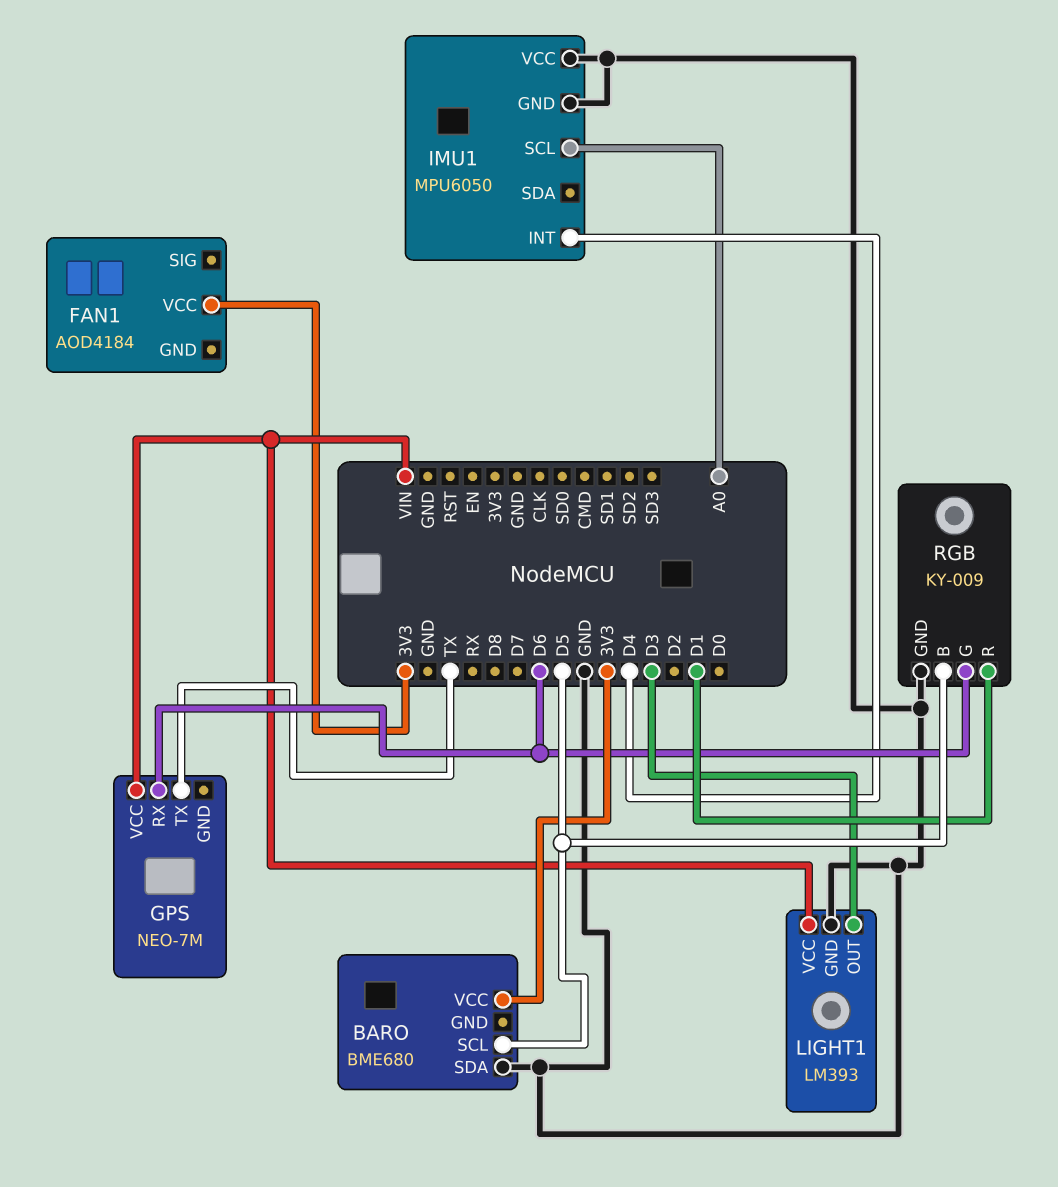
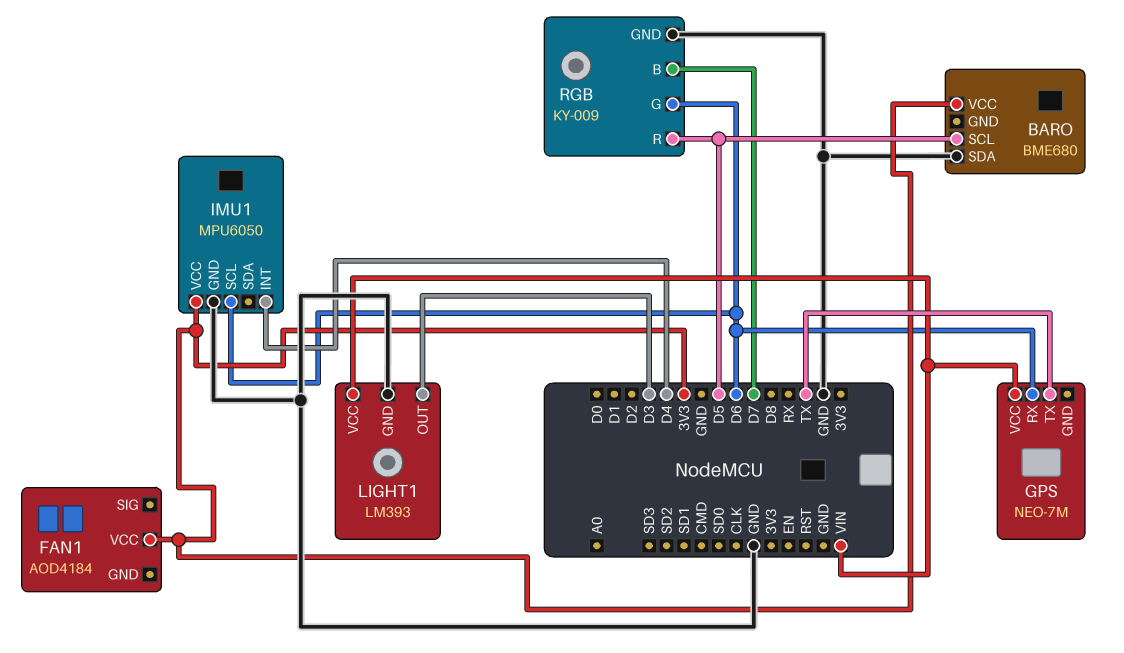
IMU1 pin SCL: A0 -> D6
IMU1 pin VCC: GND -> 3V3
RGB pin B: D5 -> D7
RGB pin R: D1 -> D5

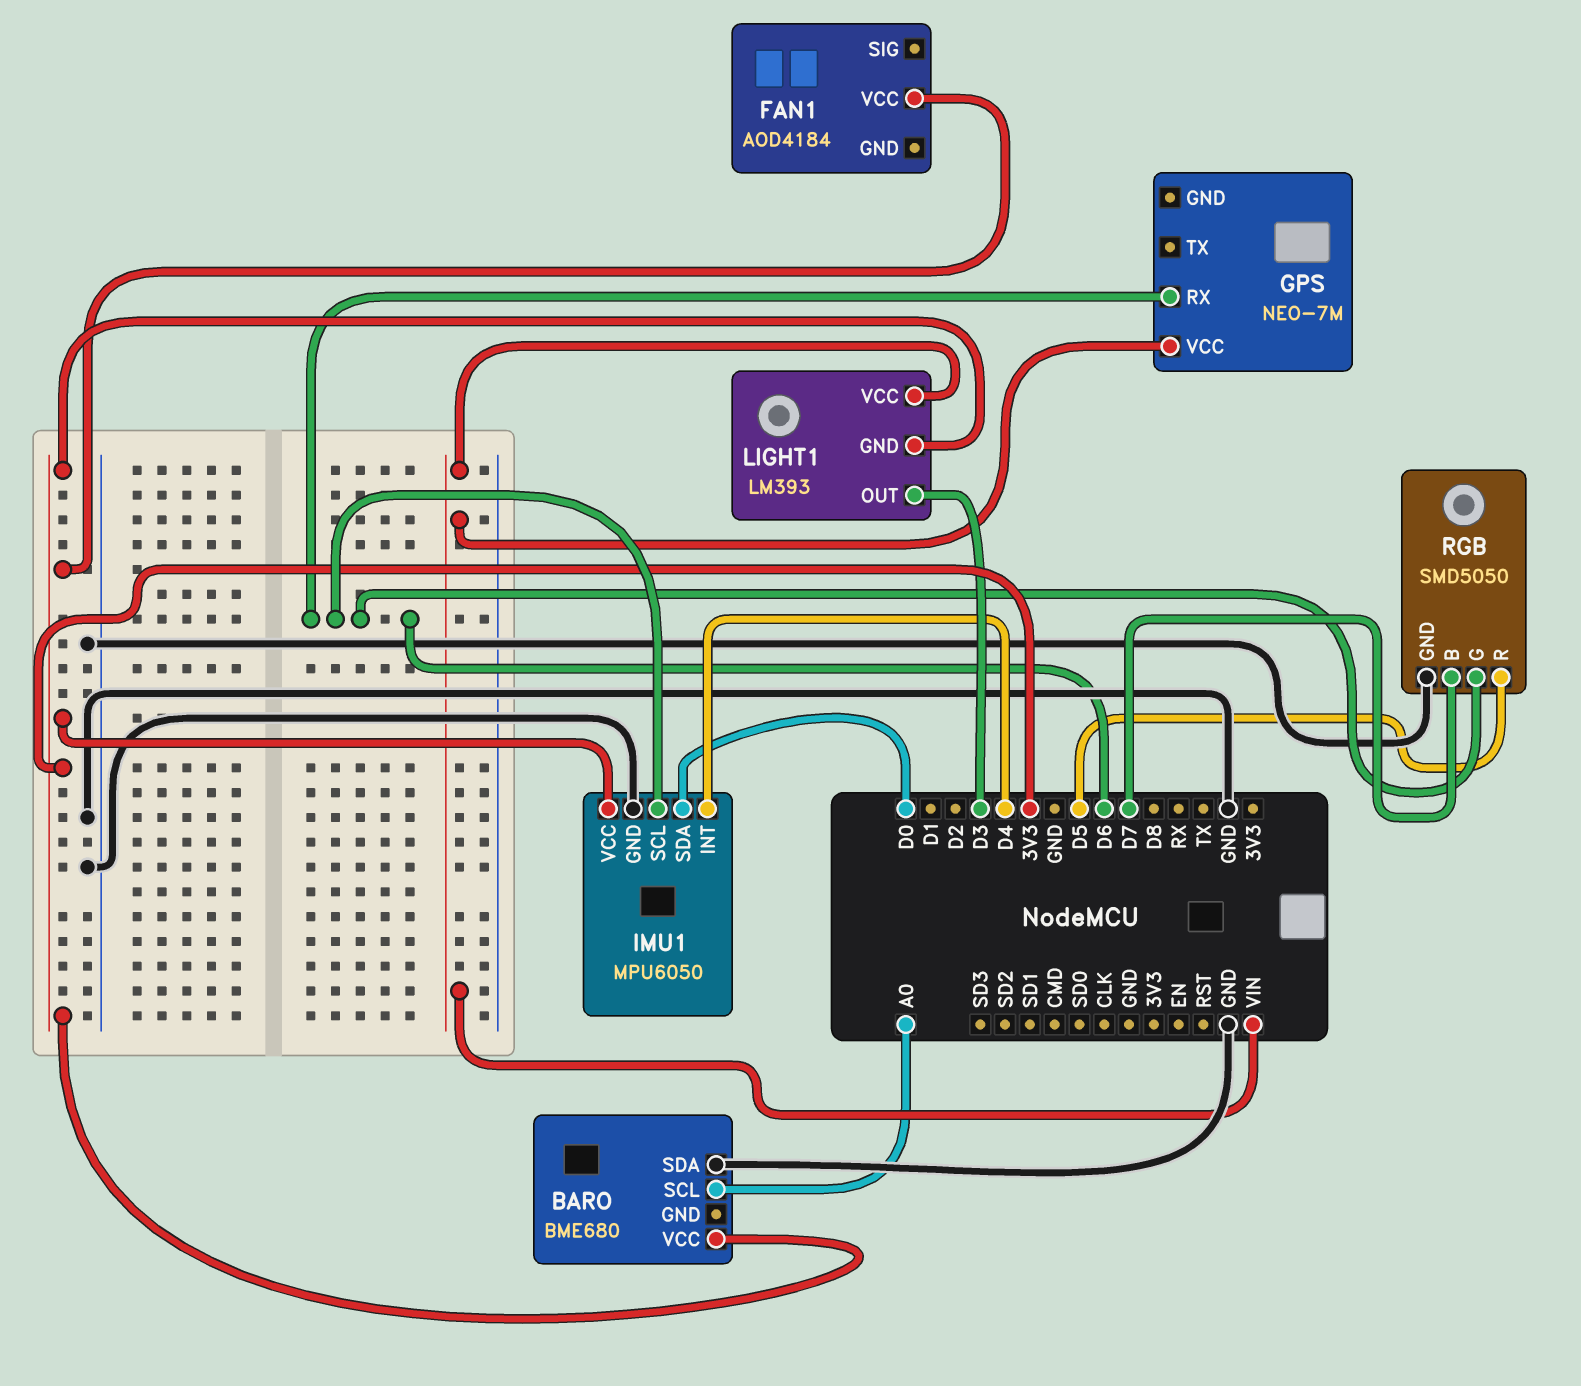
BARO pin SCL: D5 -> A0
GPS pin TX: TX -> none
IMU1 pin SDA: none -> D0
LIGHT1 pin GND: GND -> 3V3
RGB: KY-009 -> SMD5050

